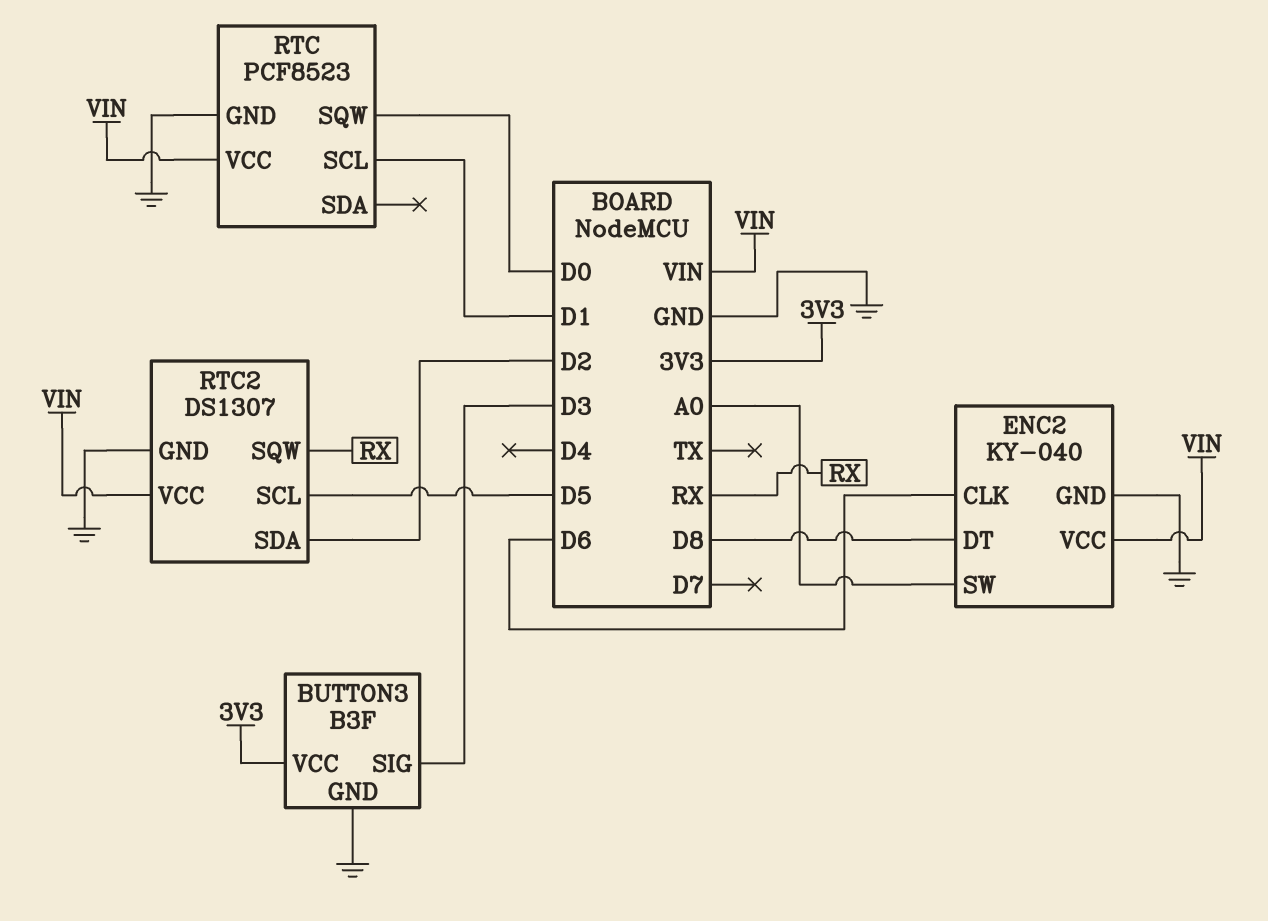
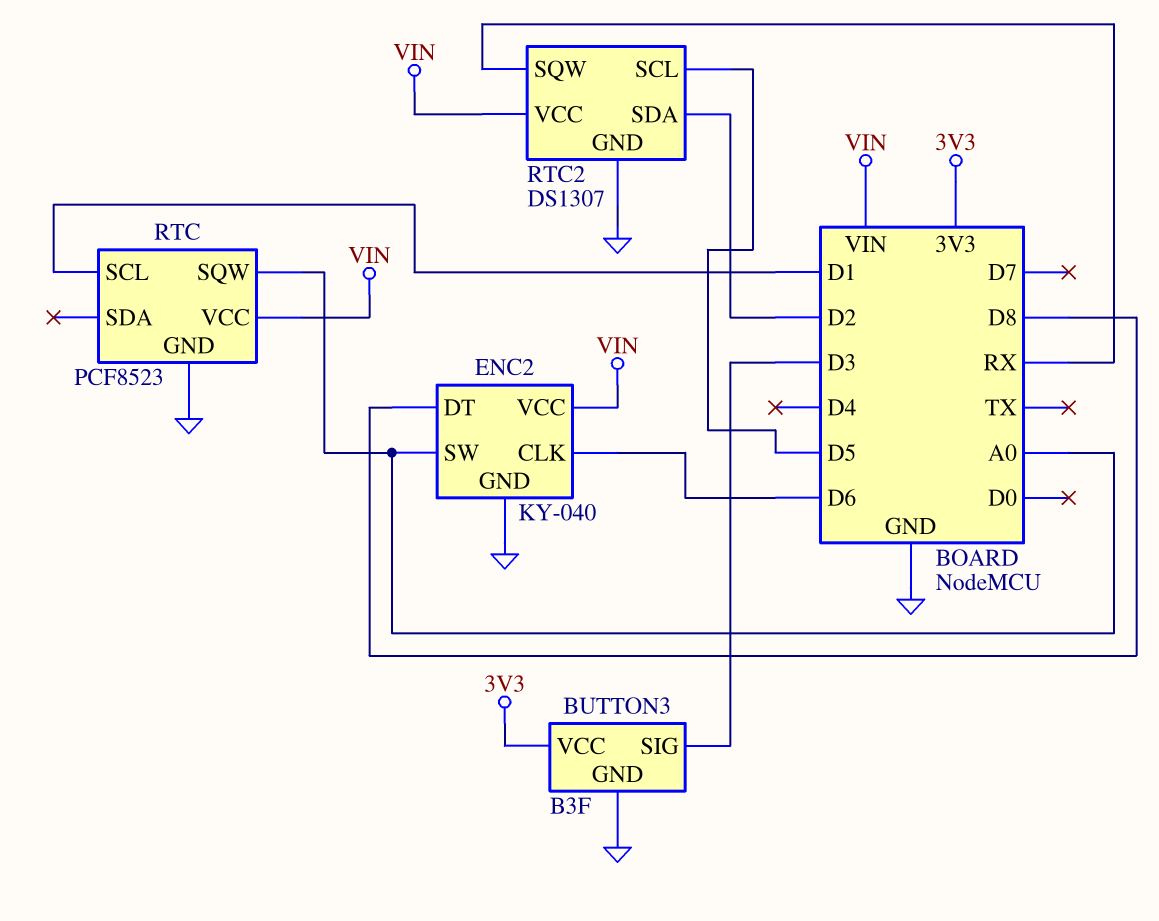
RTC pin SQW: D0 -> A0

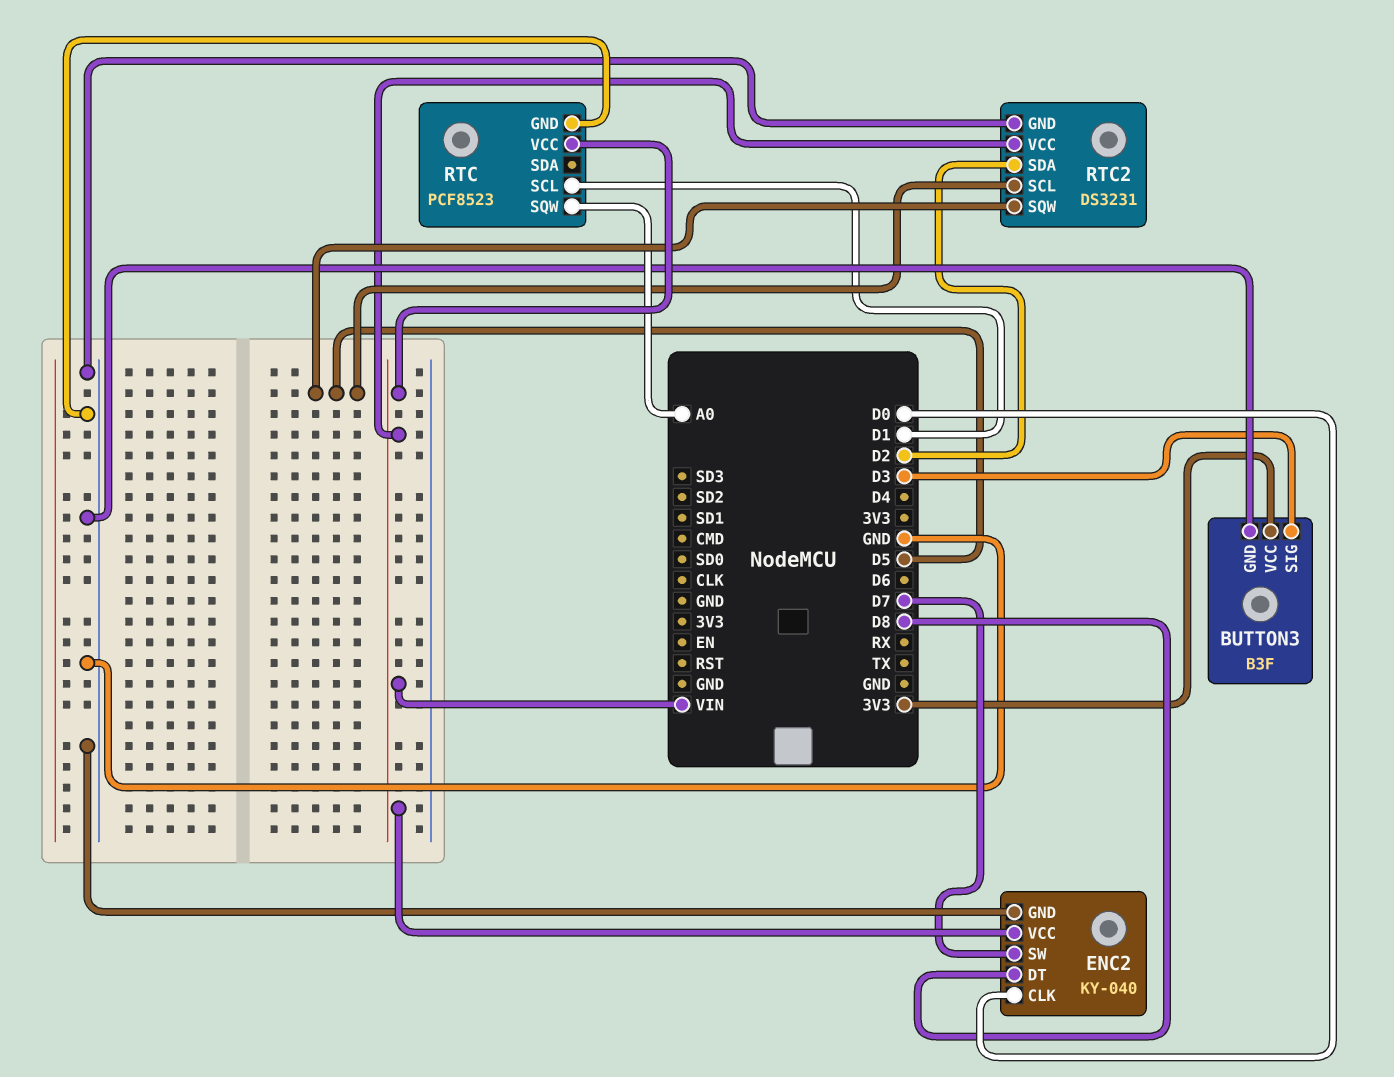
ENC2 pin CLK: D6 -> D0
ENC2 pin SW: A0 -> D7
RTC2: DS1307 -> DS3231
RTC2 pin SQW: RX -> D5

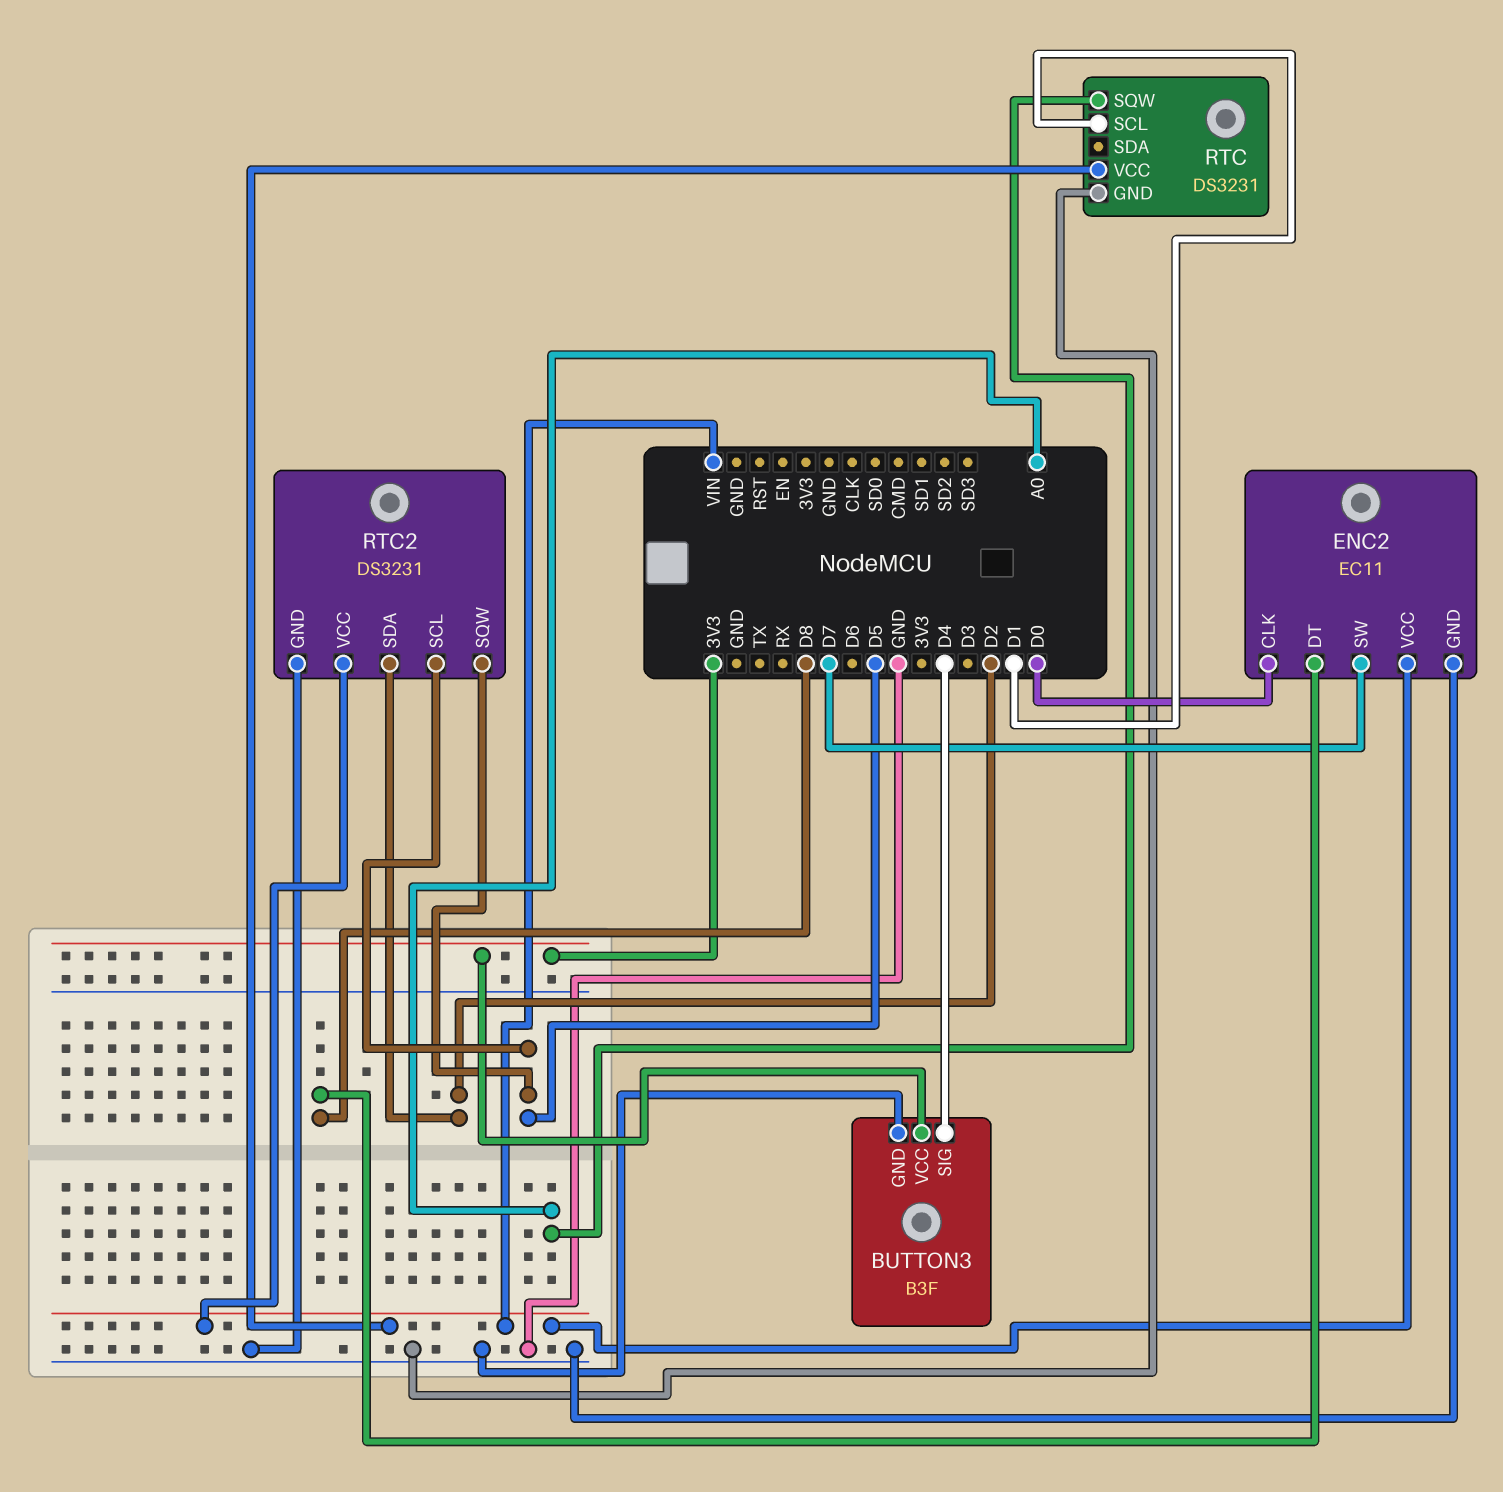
BUTTON3 pin SIG: D3 -> D4
ENC2: KY-040 -> EC11
RTC: PCF8523 -> DS3231

